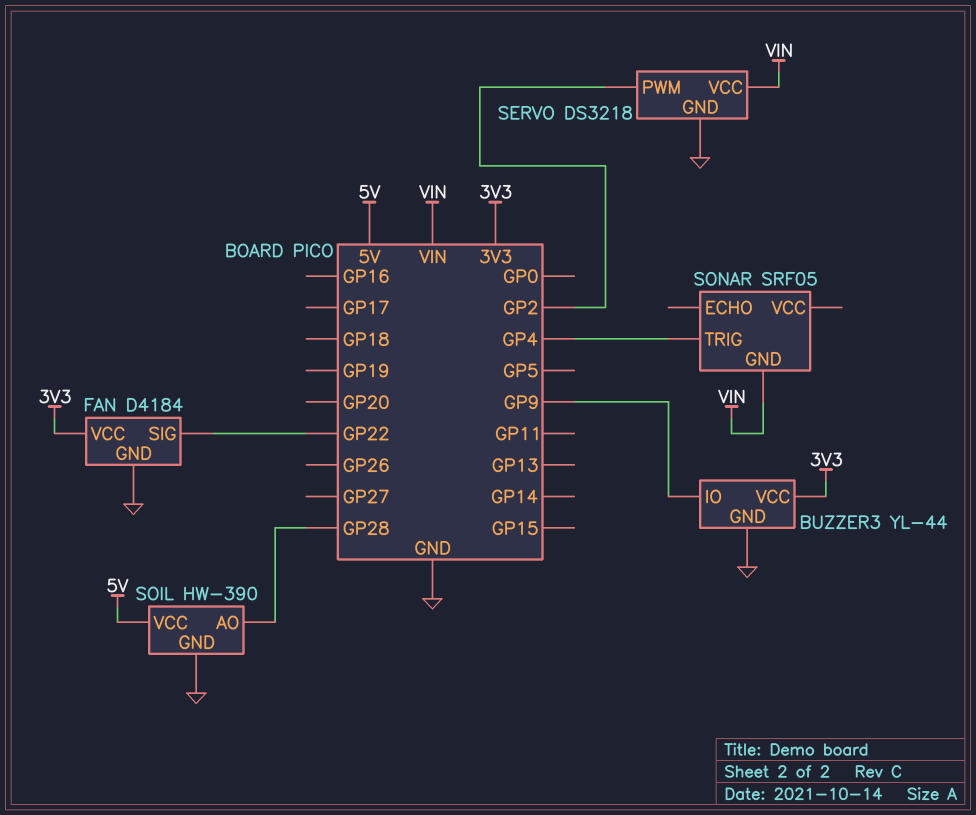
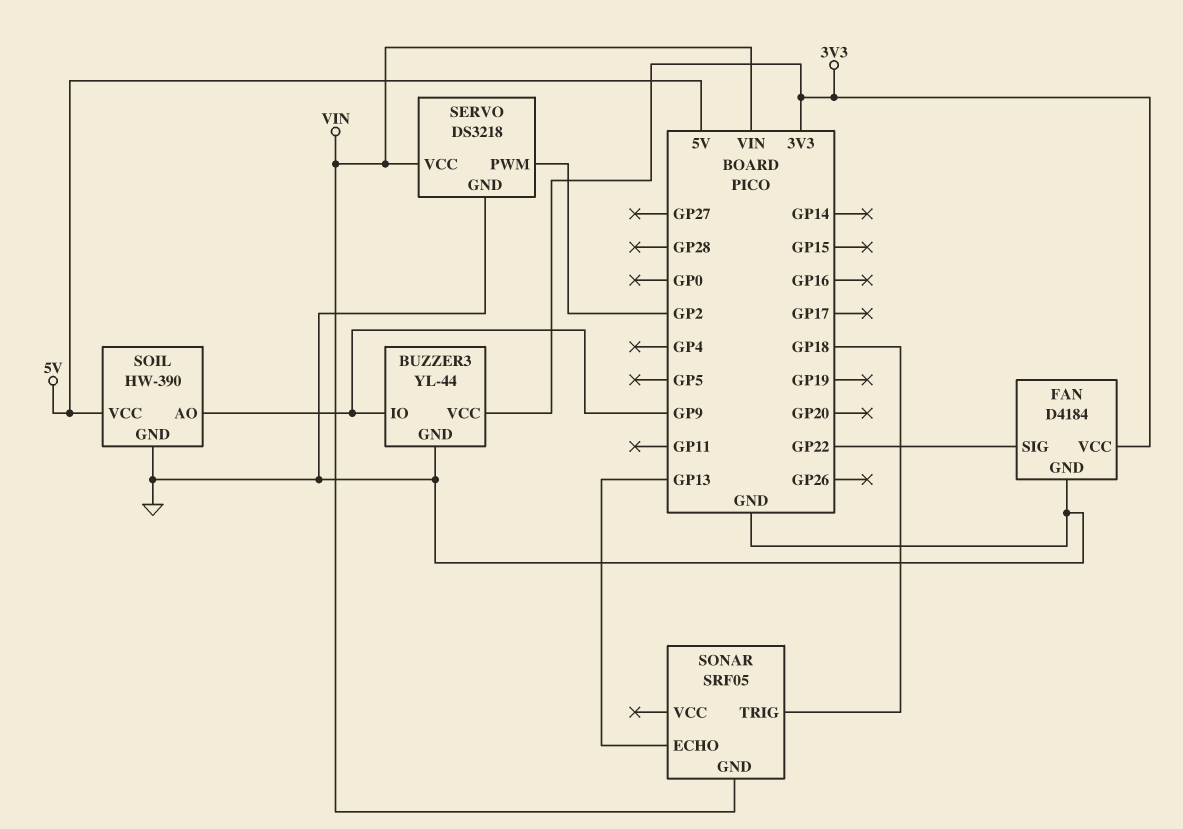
SOIL pin AO: GP28 -> GP9
SONAR pin ECHO: none -> GP13
SONAR pin TRIG: GP4 -> GP18

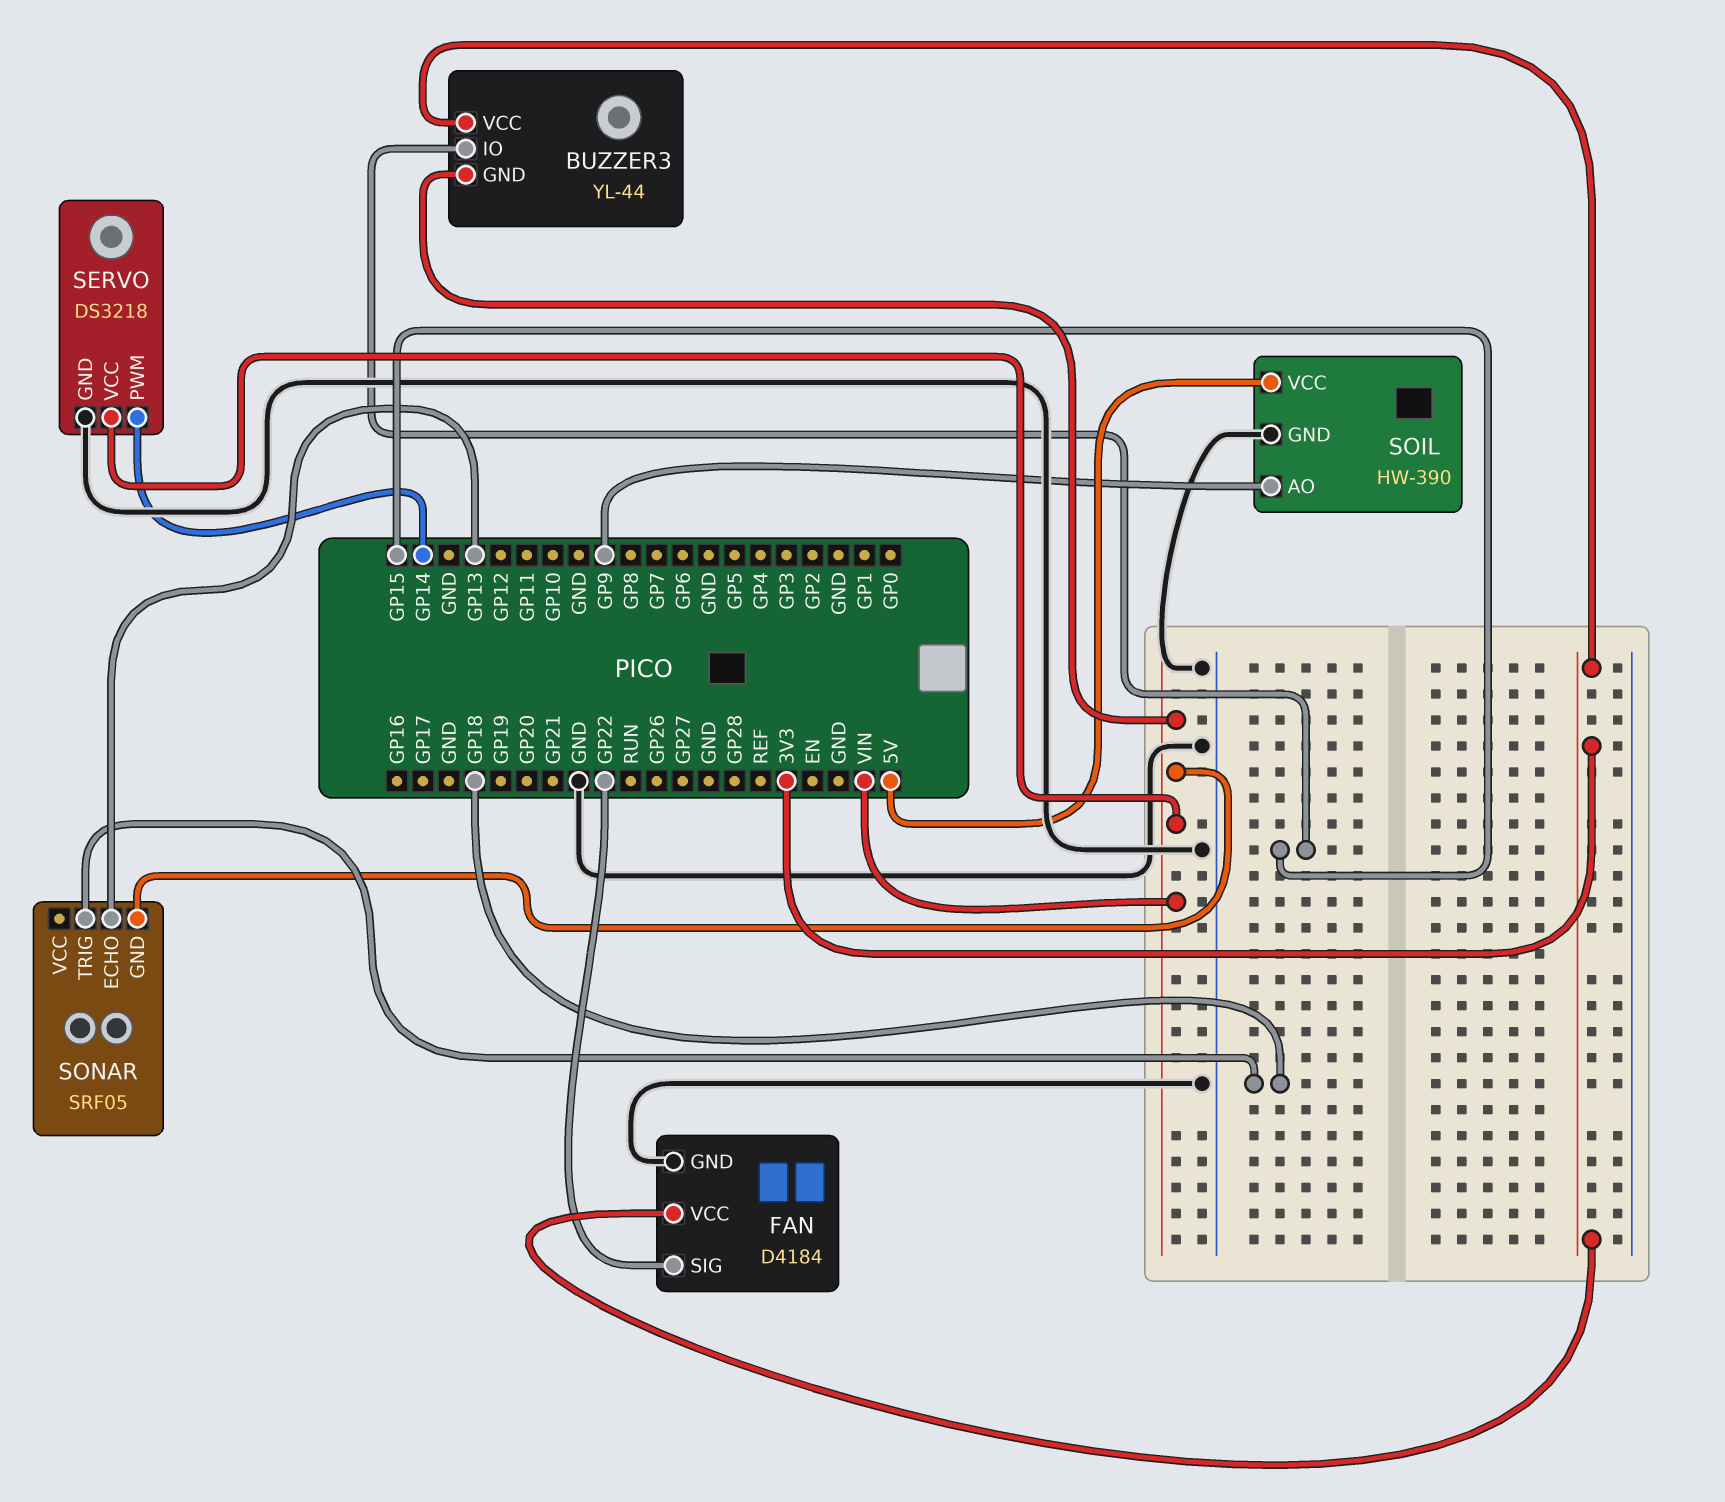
BUZZER3 pin GND: GND -> VIN
BUZZER3 pin IO: GP9 -> GP15
SERVO pin PWM: GP2 -> GP14

